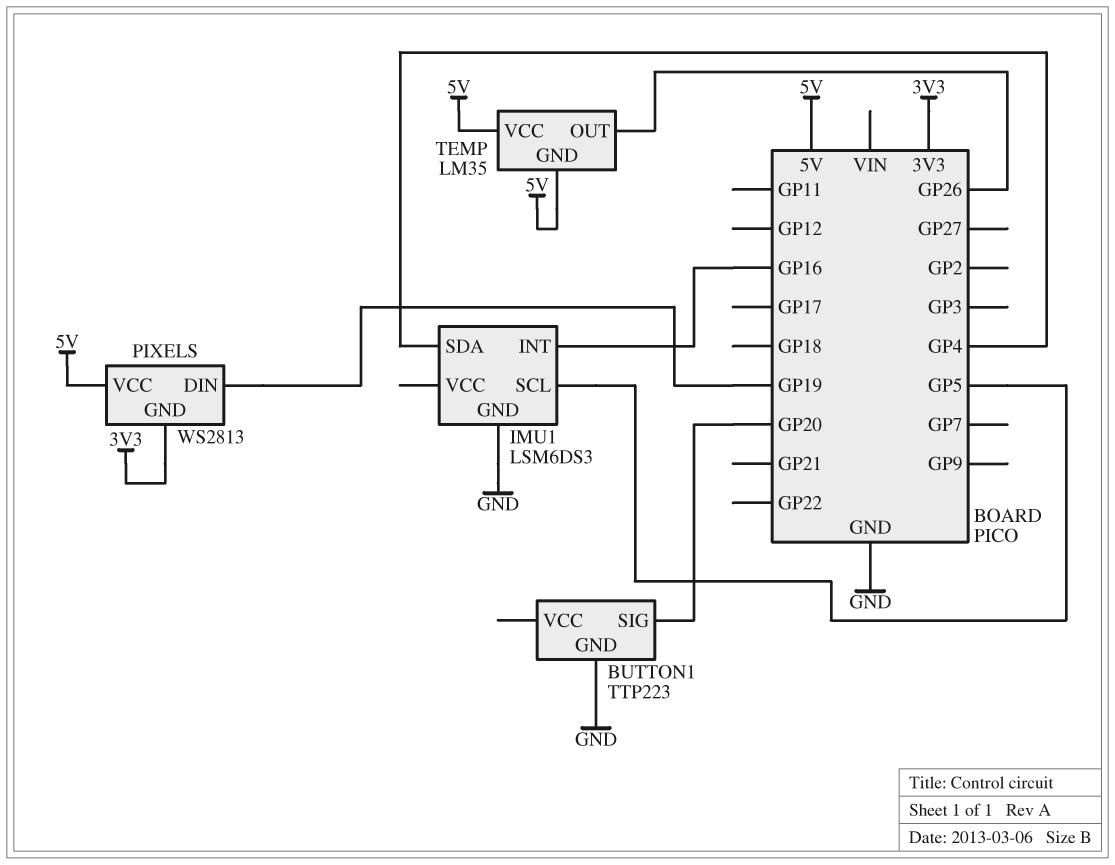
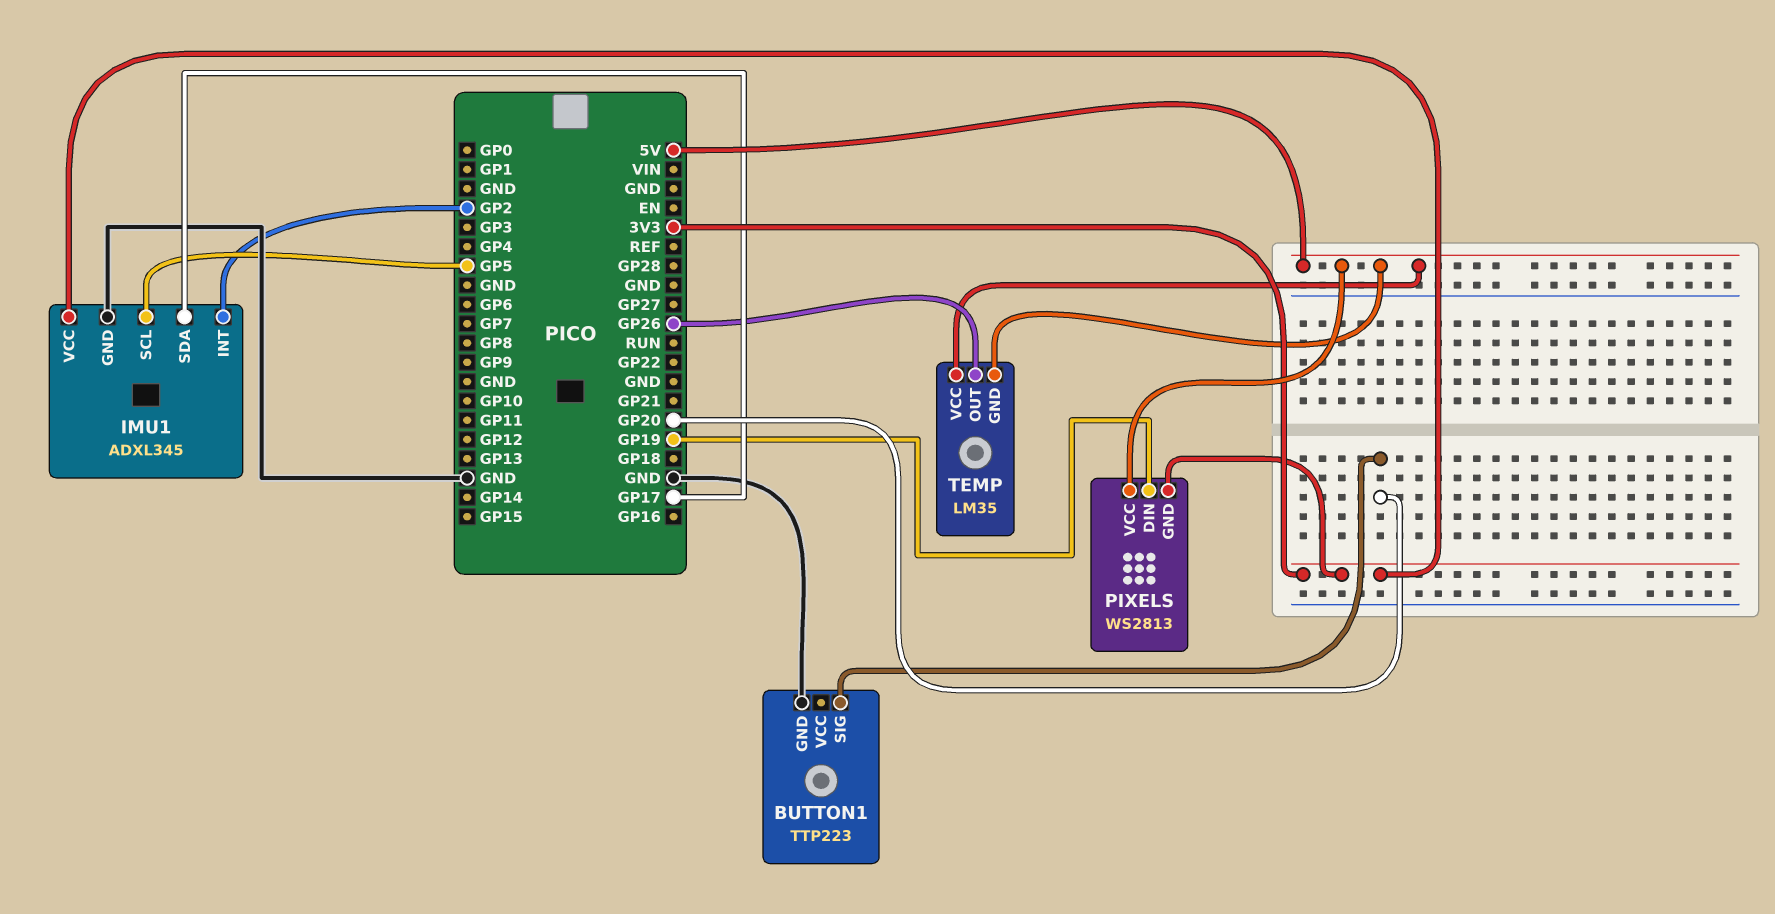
IMU1: LSM6DS3 -> ADXL345
IMU1 pin INT: GP16 -> GP2
IMU1 pin SDA: GP4 -> GP17
IMU1 pin VCC: none -> 3V3

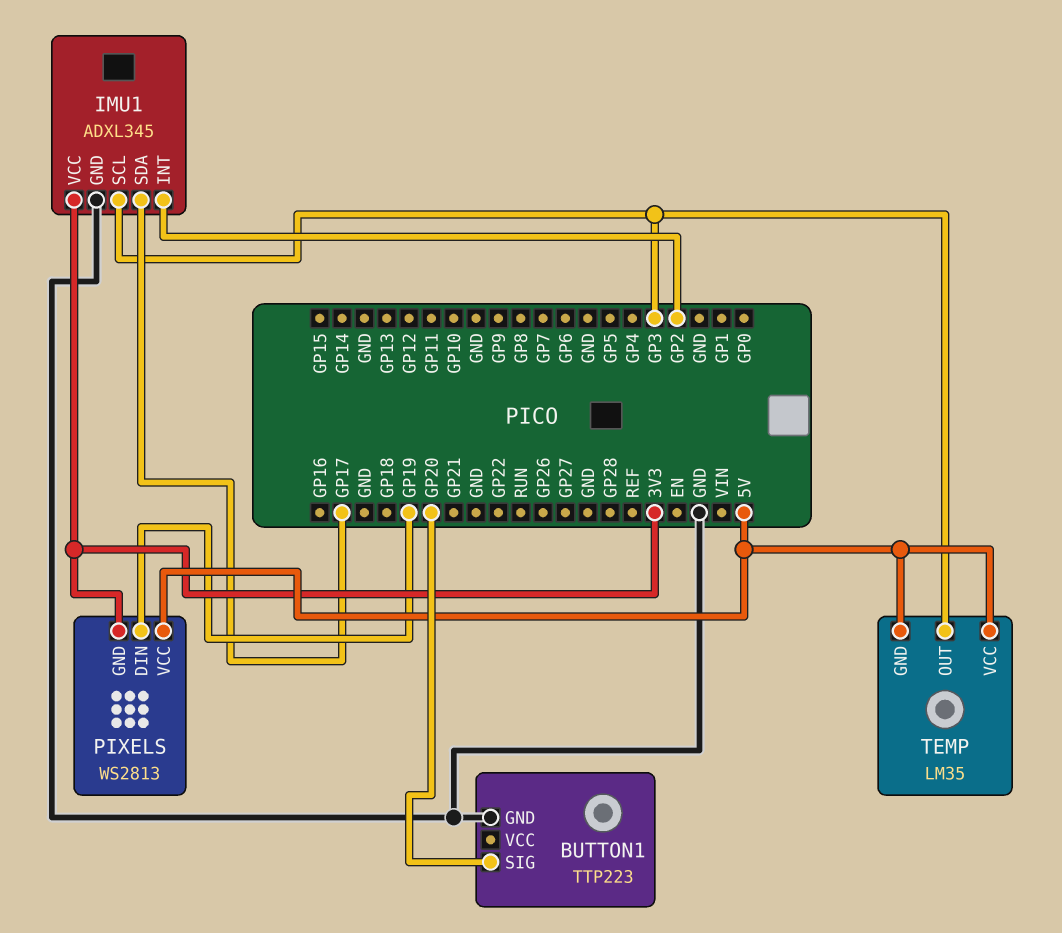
IMU1 pin SCL: GP5 -> GP3
TEMP pin OUT: GP26 -> GP3

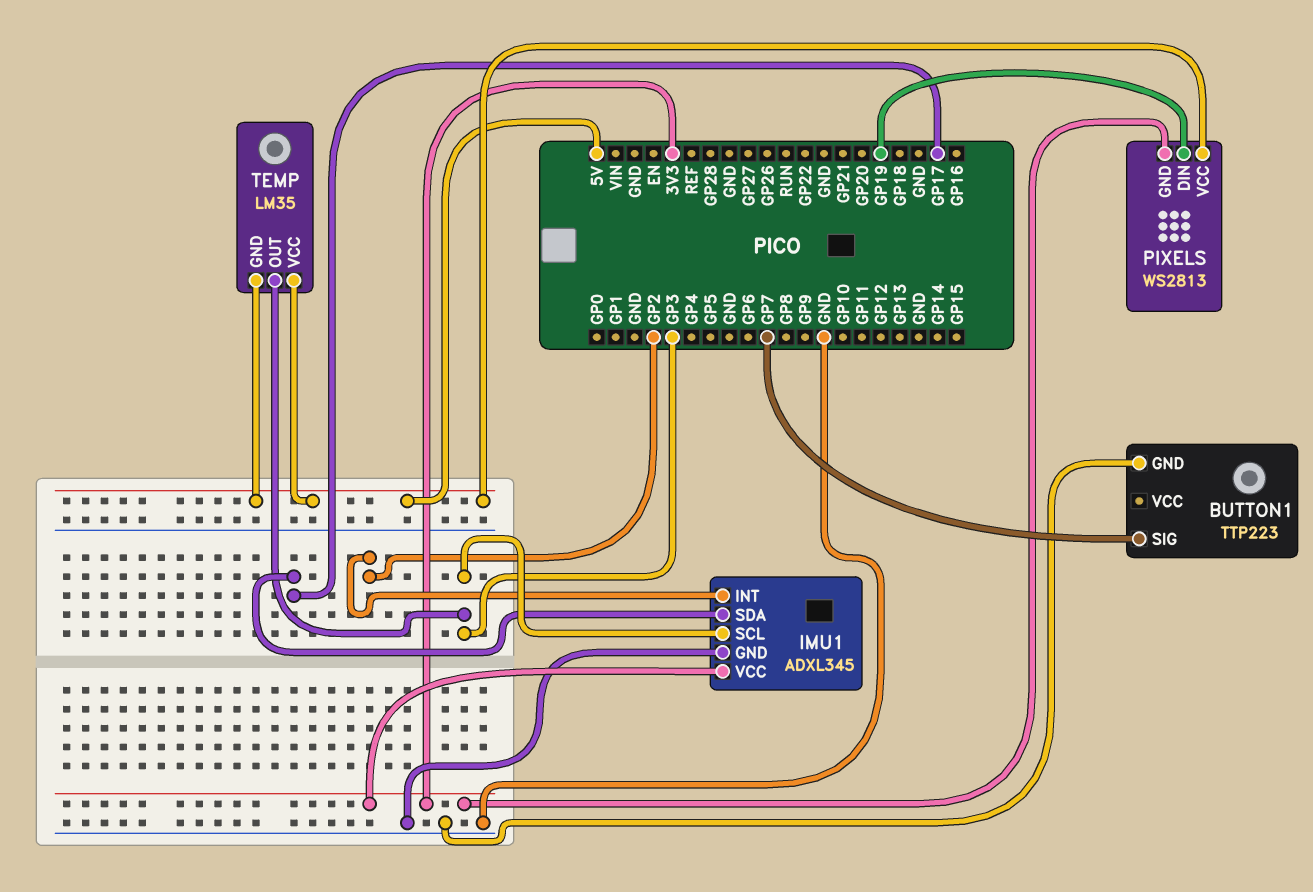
BUTTON1 pin SIG: GP20 -> GP7

